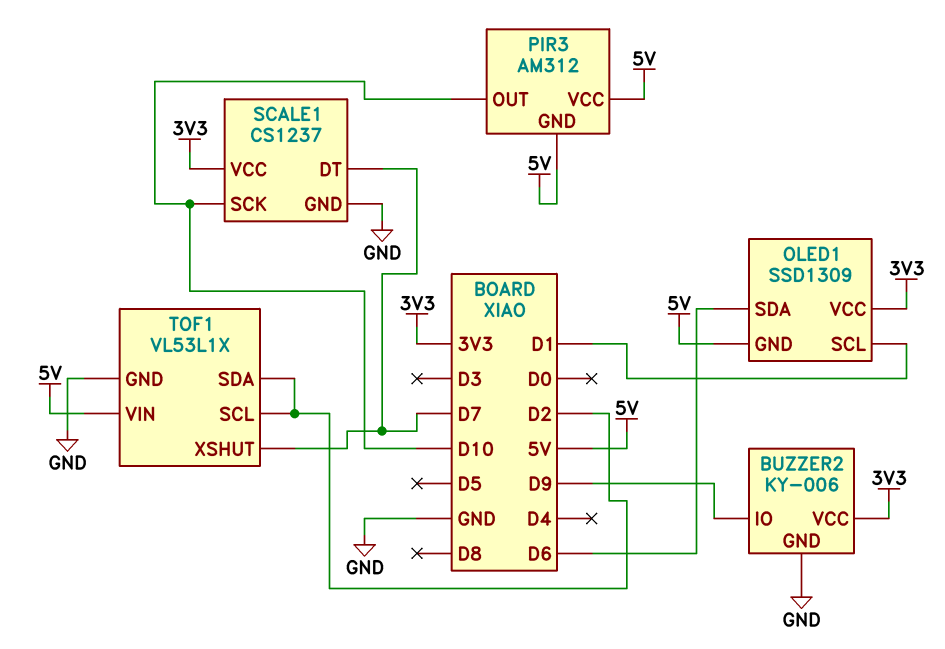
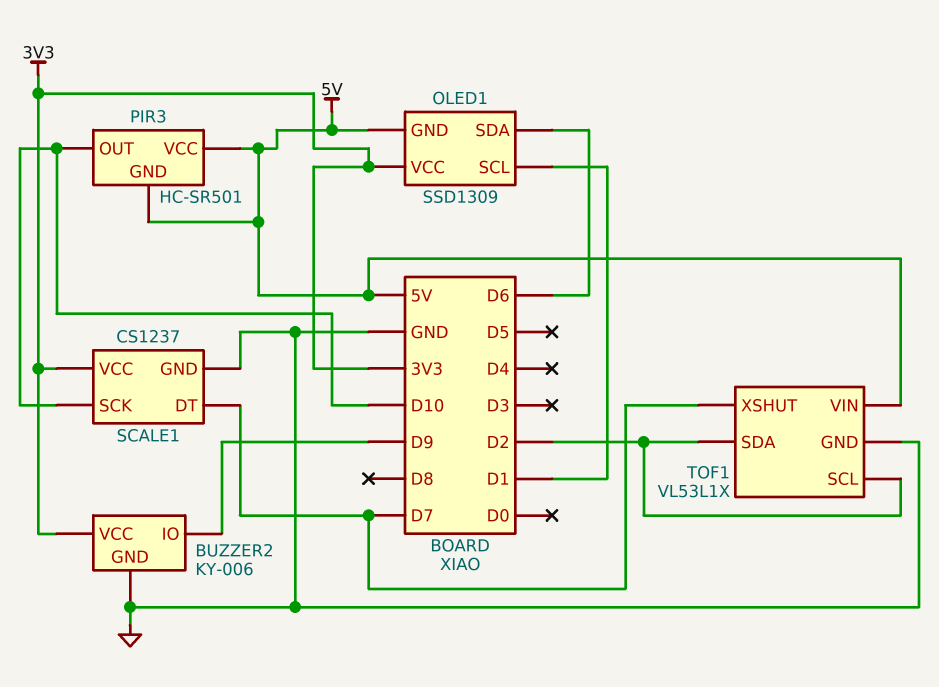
PIR3: AM312 -> HC-SR501

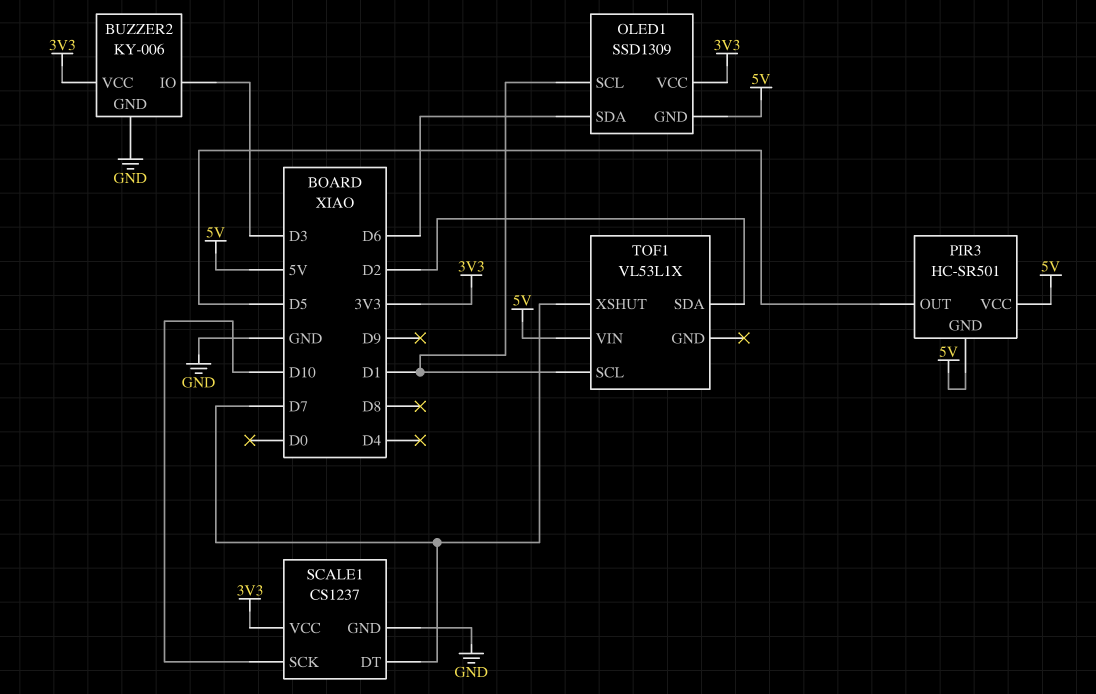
BUZZER2 pin IO: D9 -> D3
PIR3 pin OUT: D10 -> D5
TOF1 pin GND: GND -> none
TOF1 pin SCL: D2 -> D1

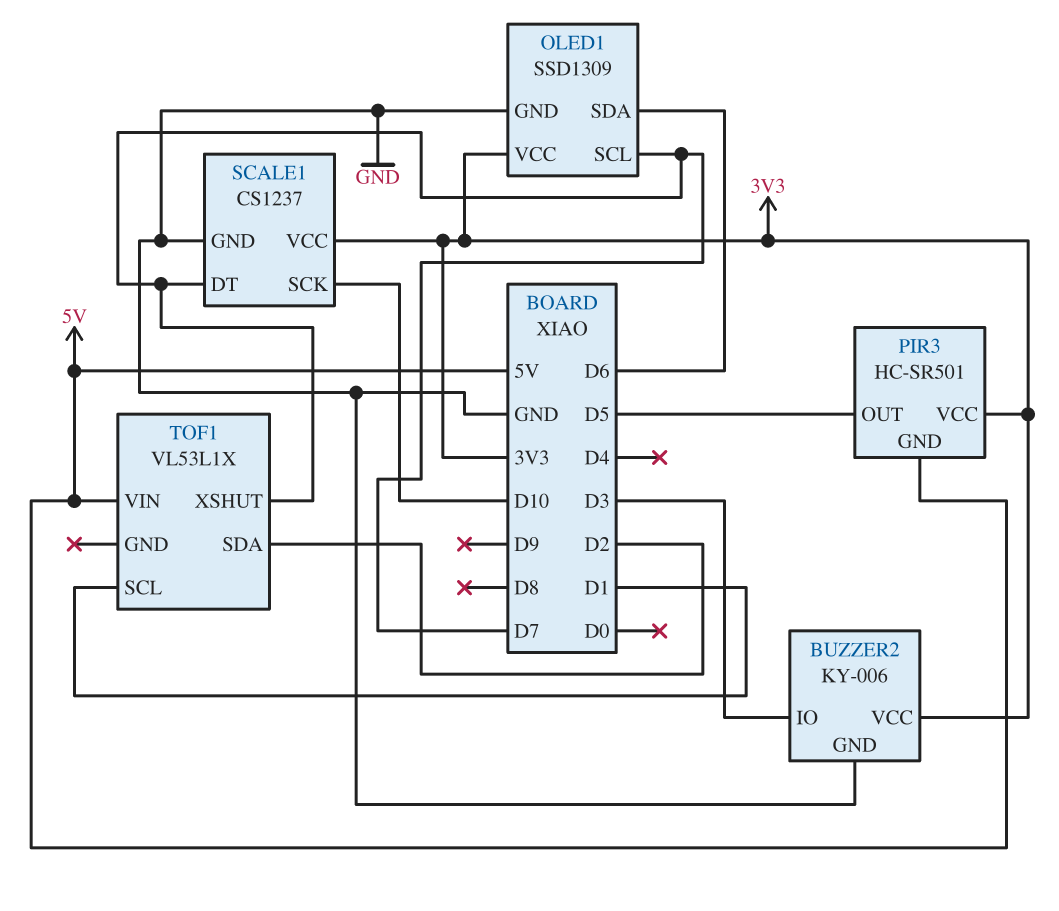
OLED1 pin GND: 5V -> GND
OLED1 pin SCL: D1 -> D7
PIR3 pin VCC: 5V -> 3V3

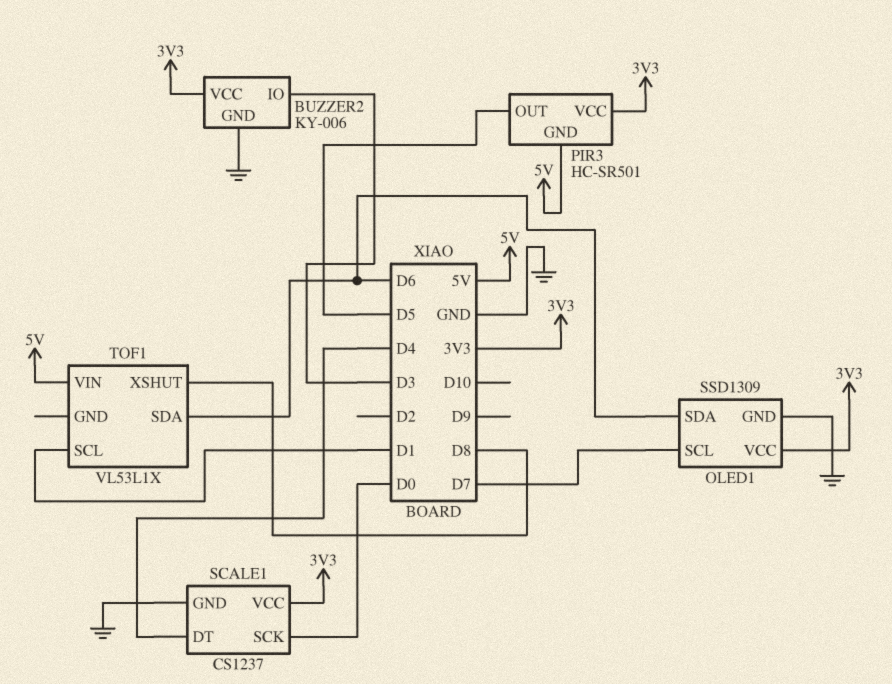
SCALE1 pin DT: D7 -> D4
SCALE1 pin SCK: D10 -> D0
TOF1 pin SDA: D2 -> D6
TOF1 pin XSHUT: D7 -> D8

